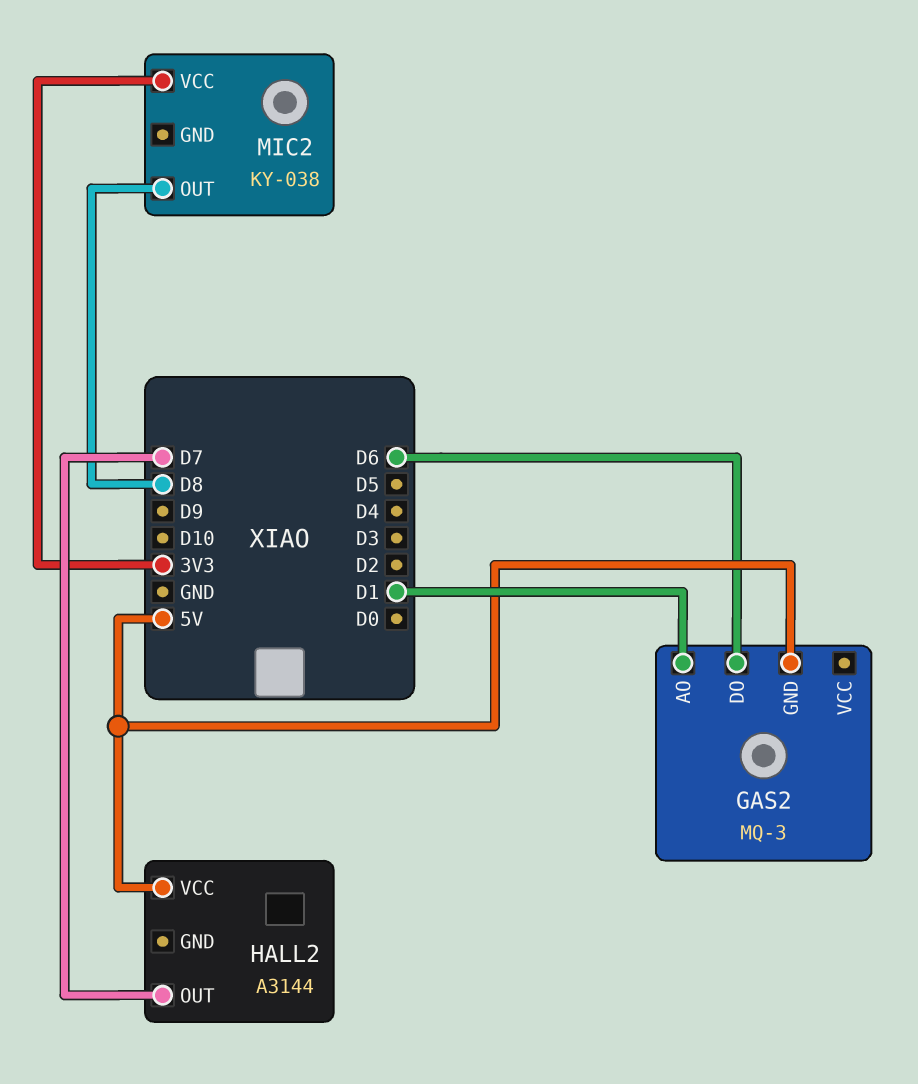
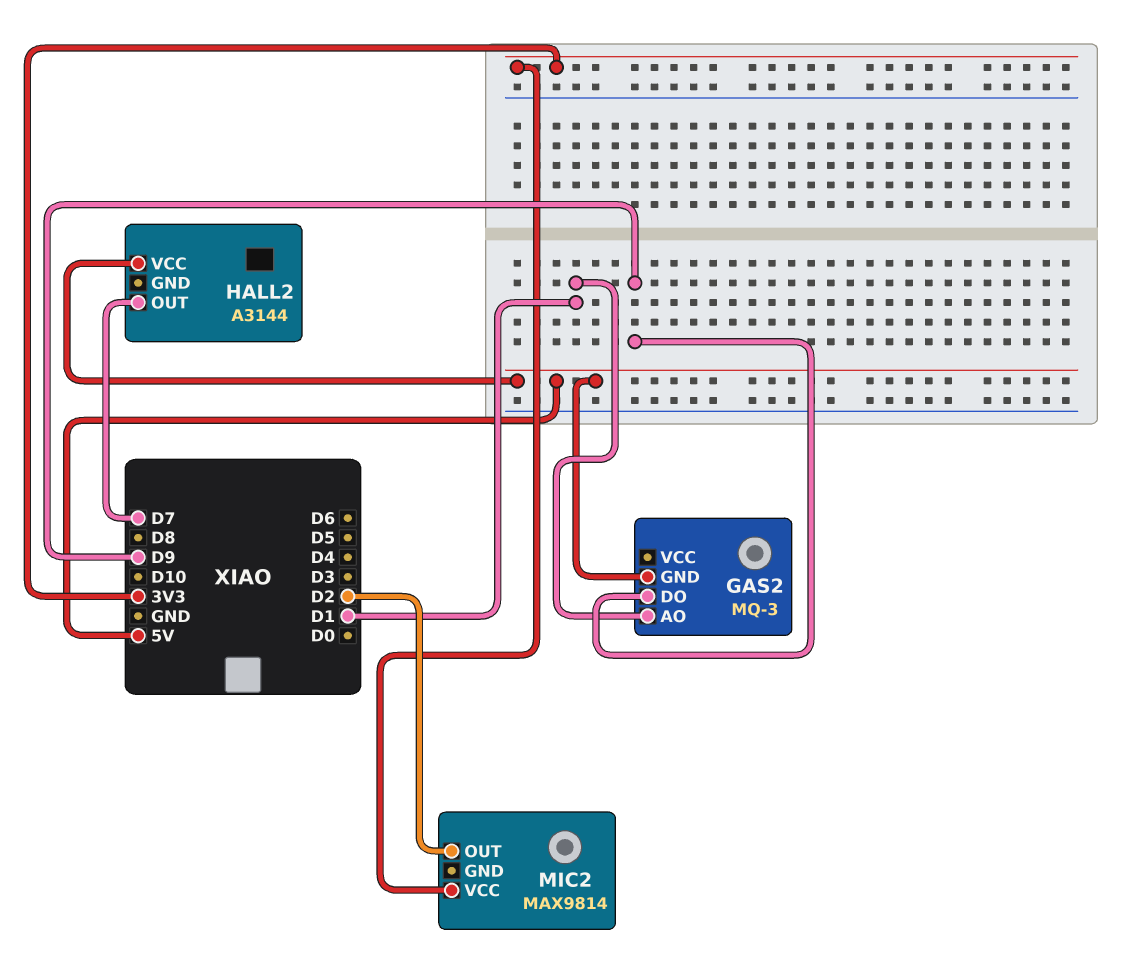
GAS2 pin DO: D6 -> D9
MIC2: KY-038 -> MAX9814
MIC2 pin OUT: D8 -> D2

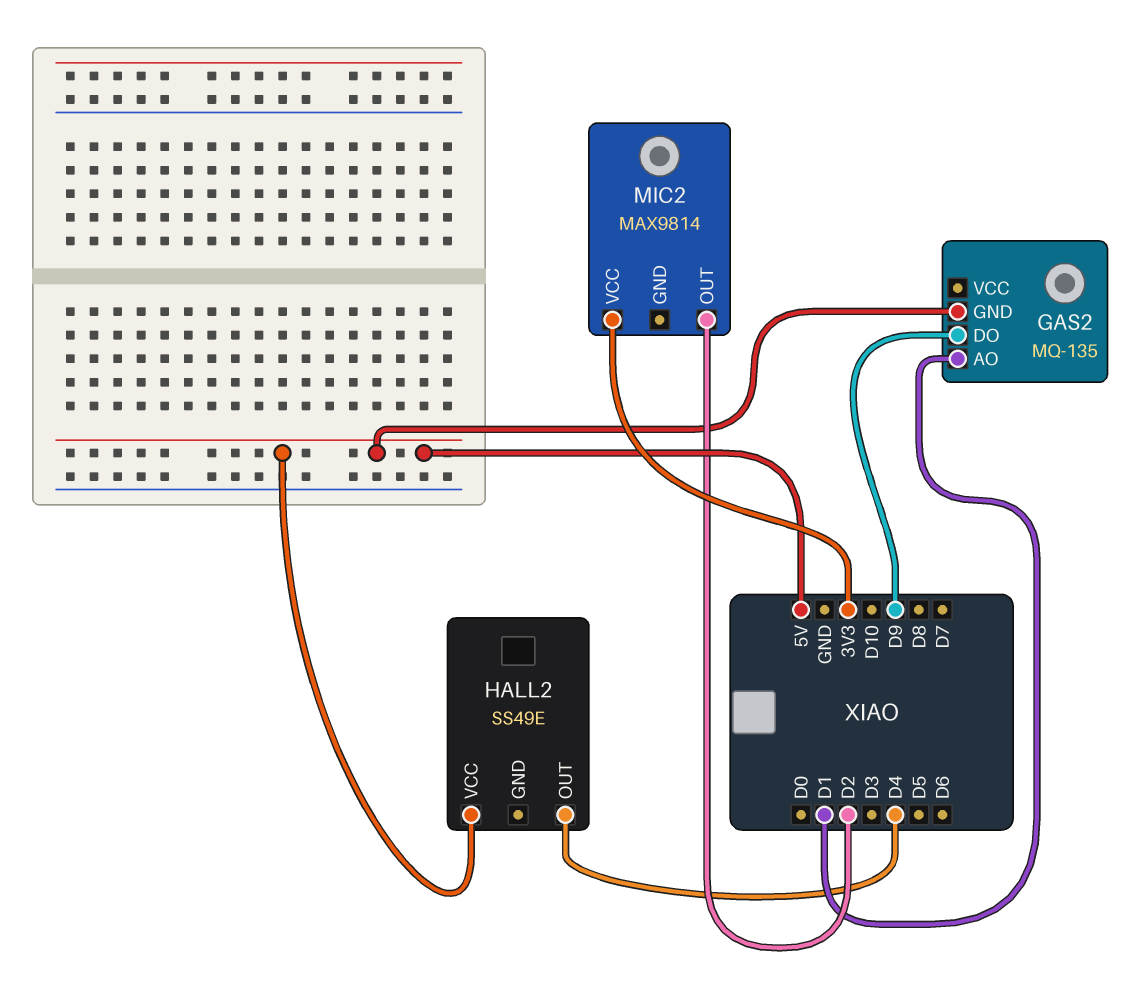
GAS2: MQ-3 -> MQ-135
HALL2: A3144 -> SS49E
HALL2 pin OUT: D7 -> D4

